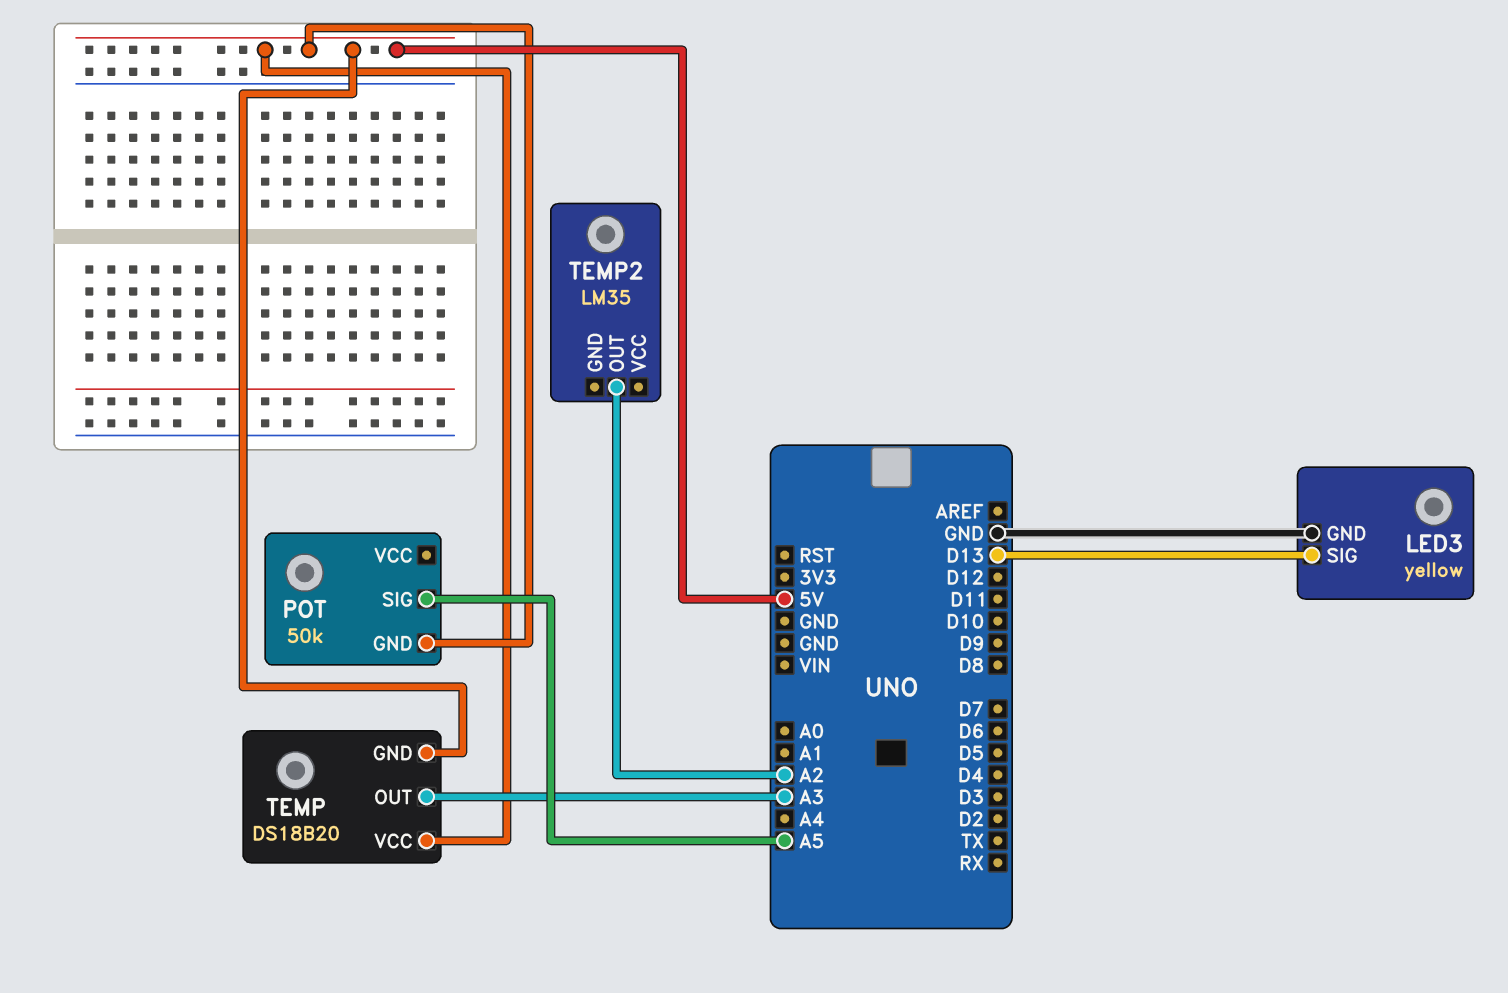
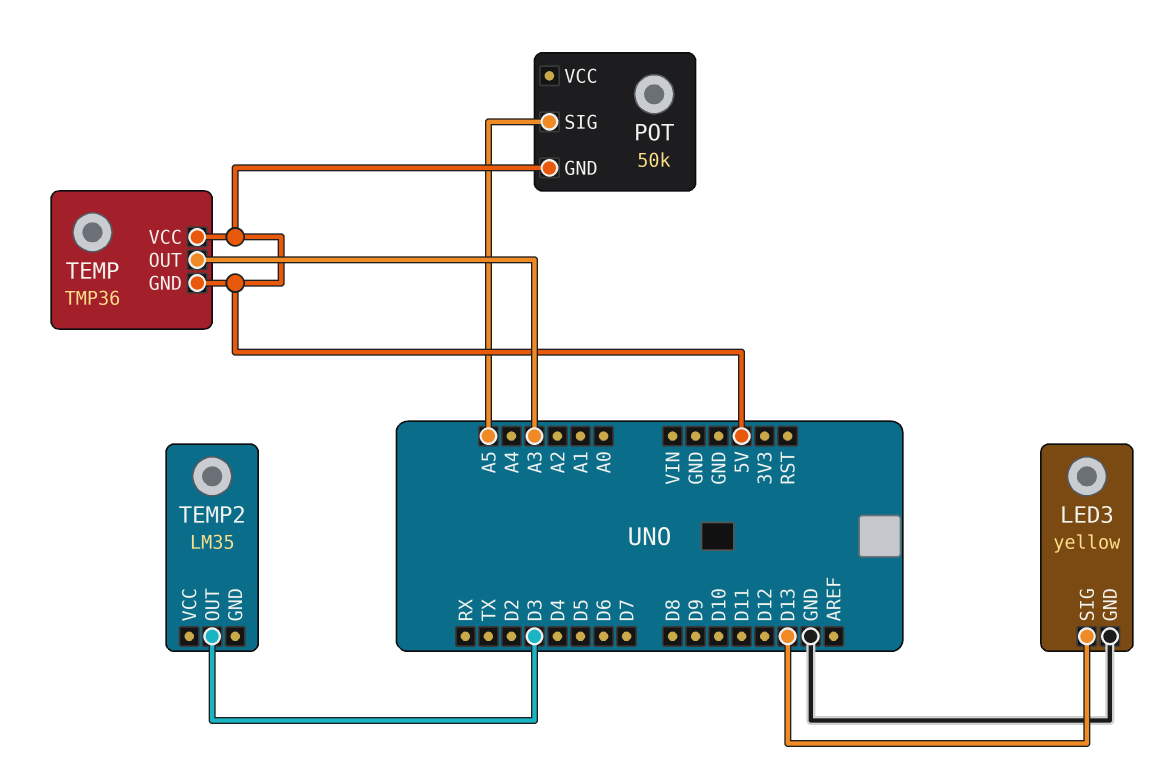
TEMP: DS18B20 -> TMP36
TEMP2 pin OUT: A2 -> D3

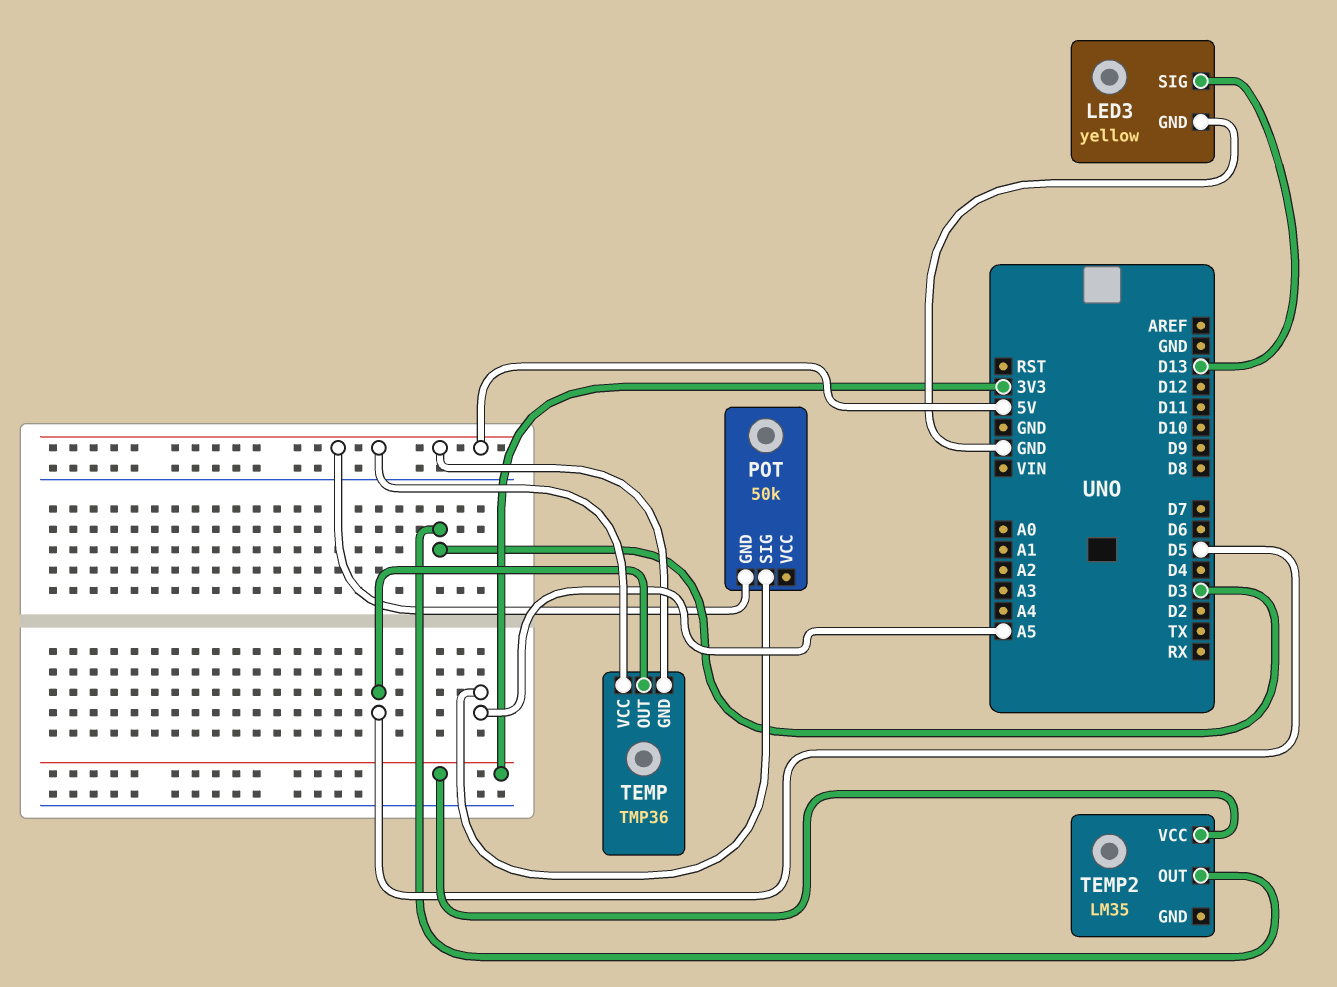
TEMP pin OUT: A3 -> D5
TEMP2 pin VCC: none -> 3V3

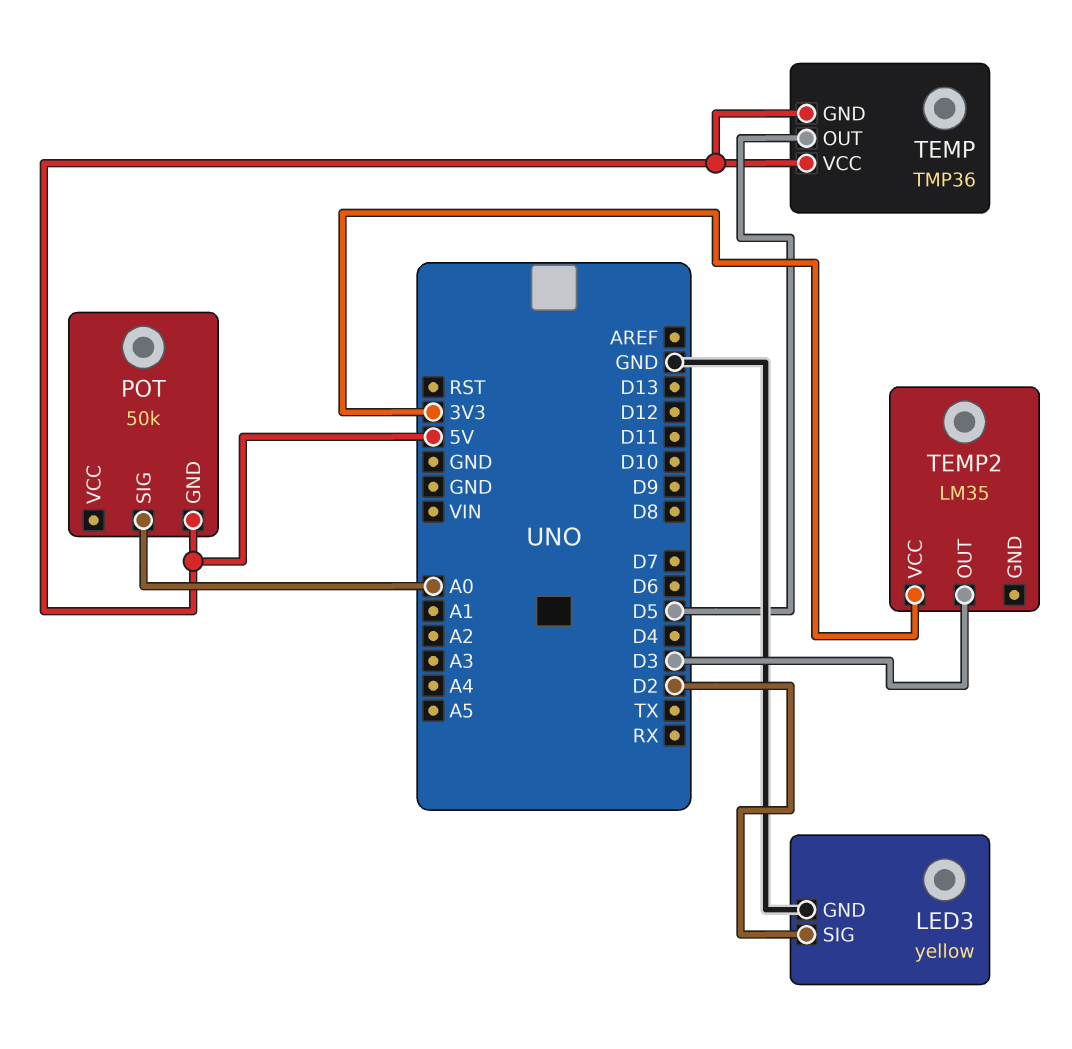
LED3 pin SIG: D13 -> D2
POT pin SIG: A5 -> A0

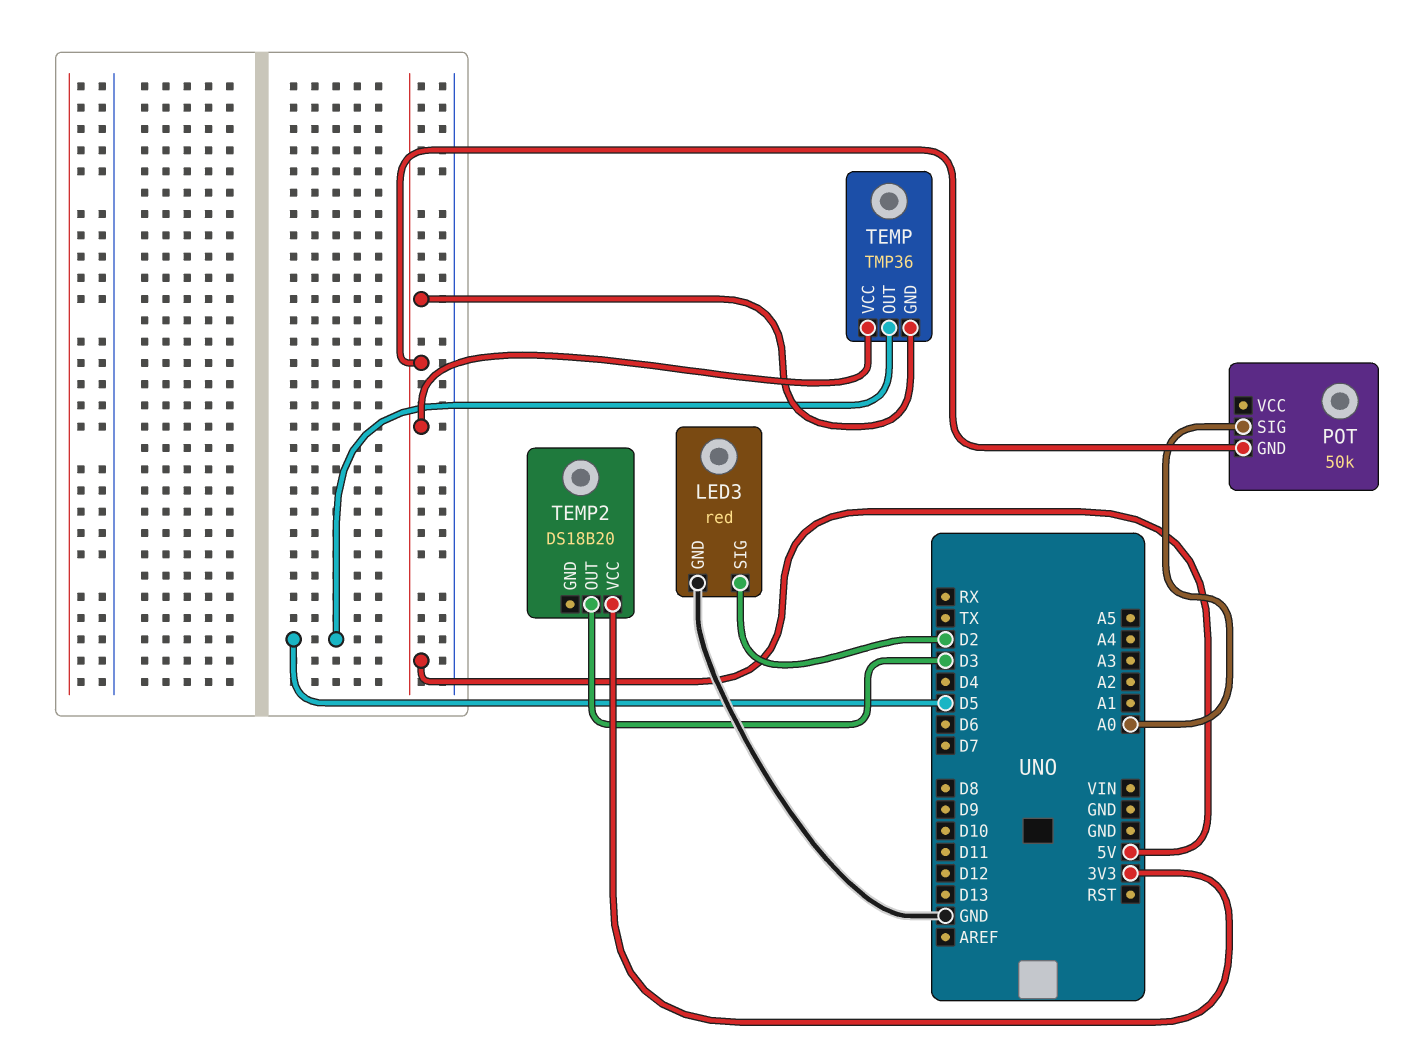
LED3: yellow -> red
TEMP2: LM35 -> DS18B20

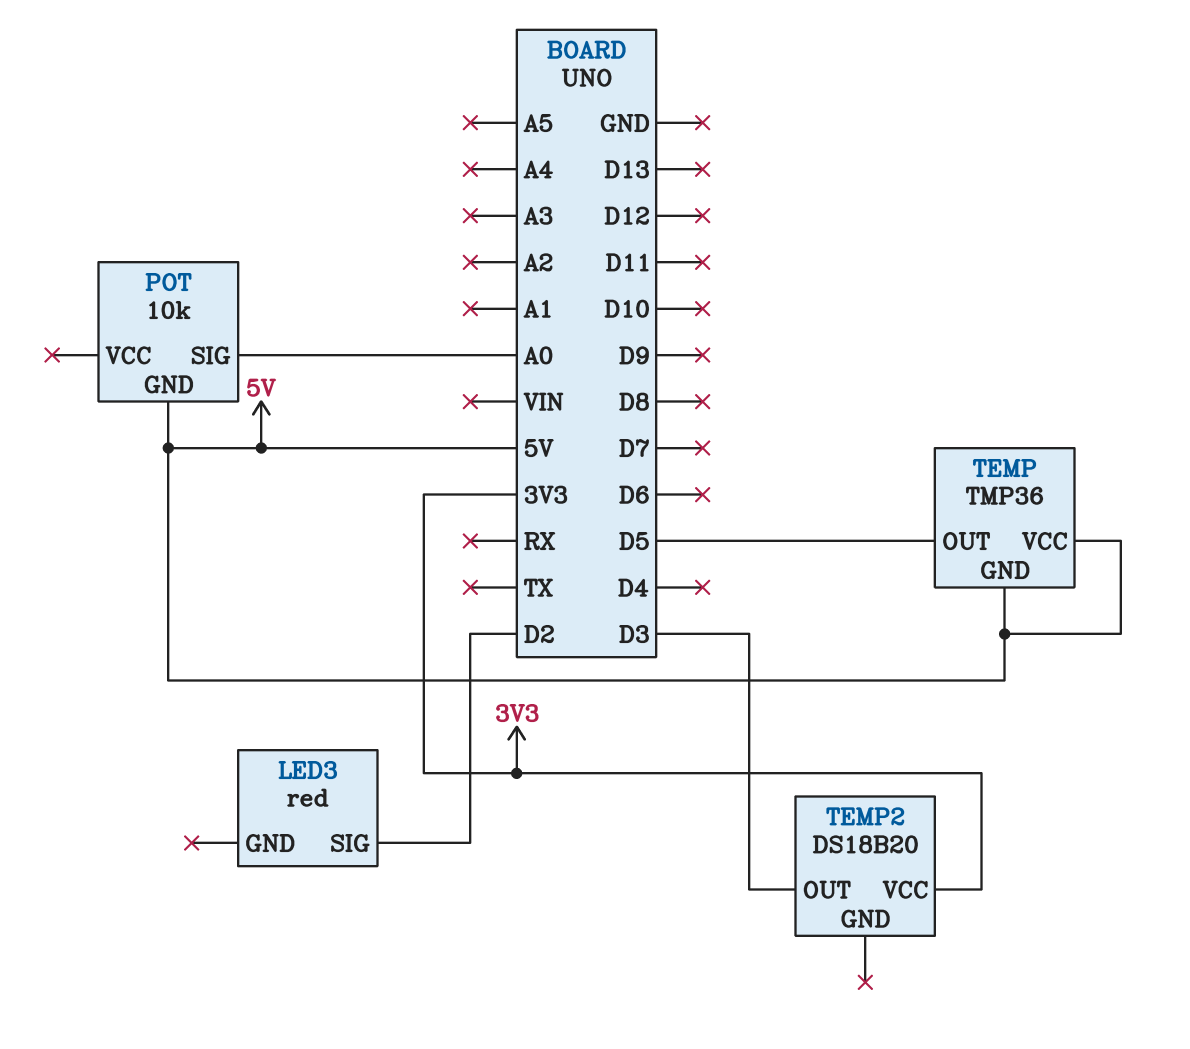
LED3 pin GND: GND -> none
POT: 50k -> 10k

